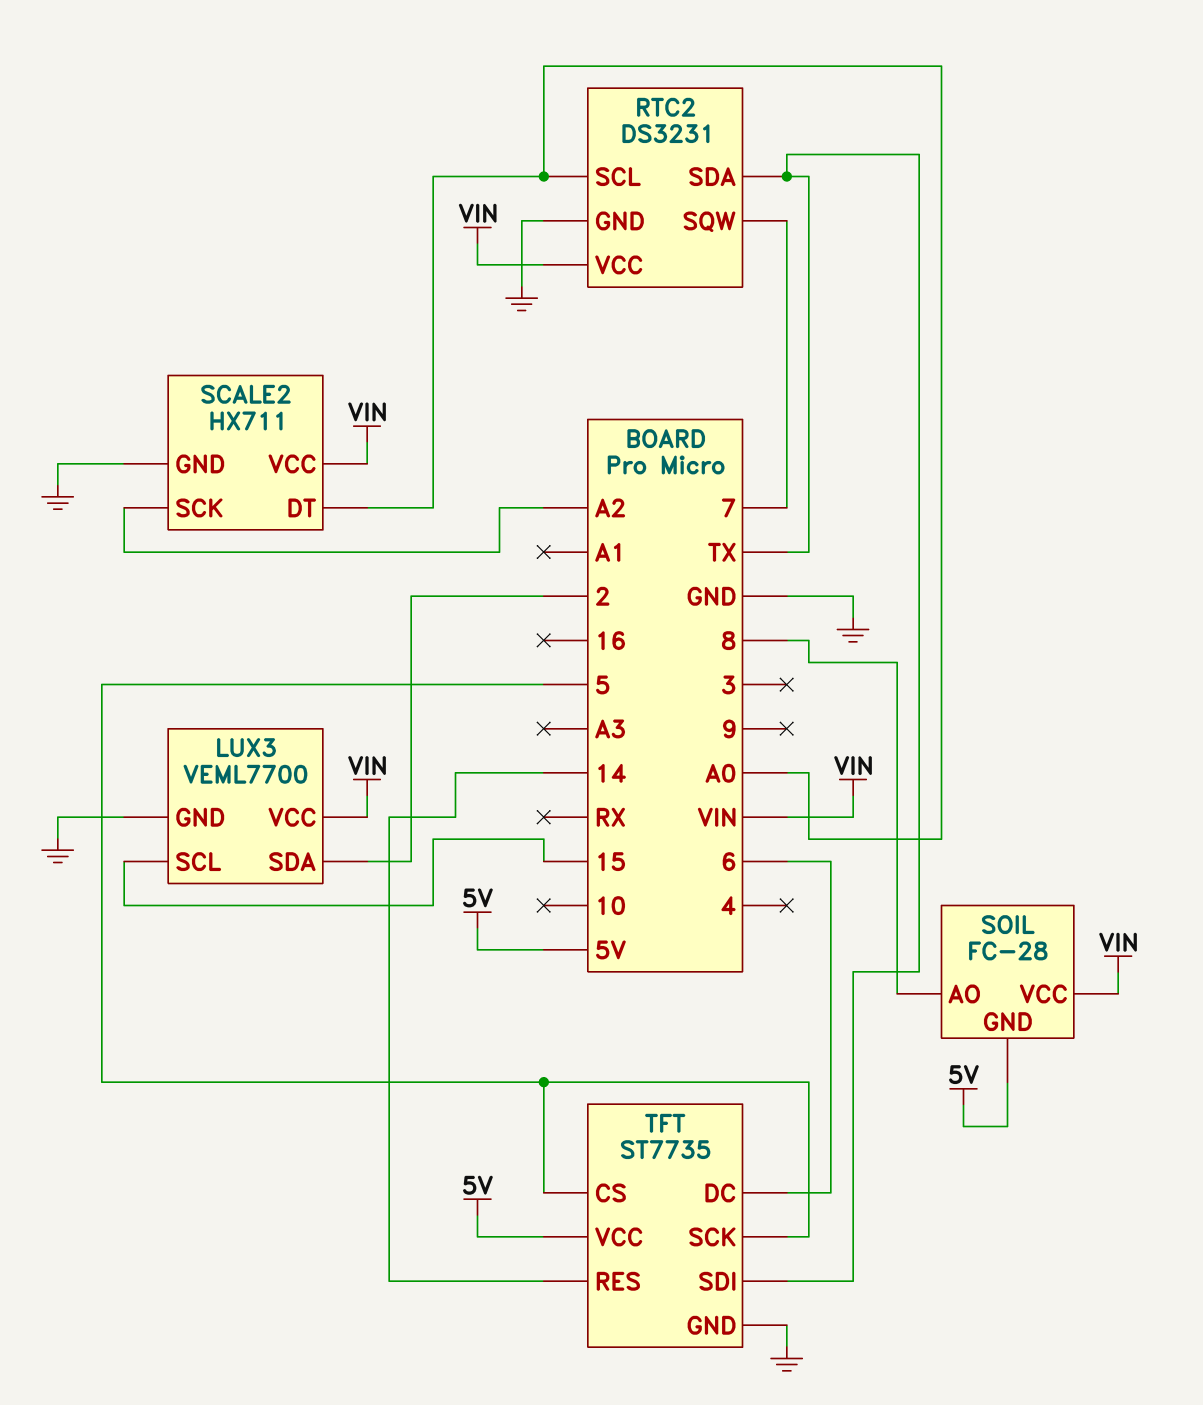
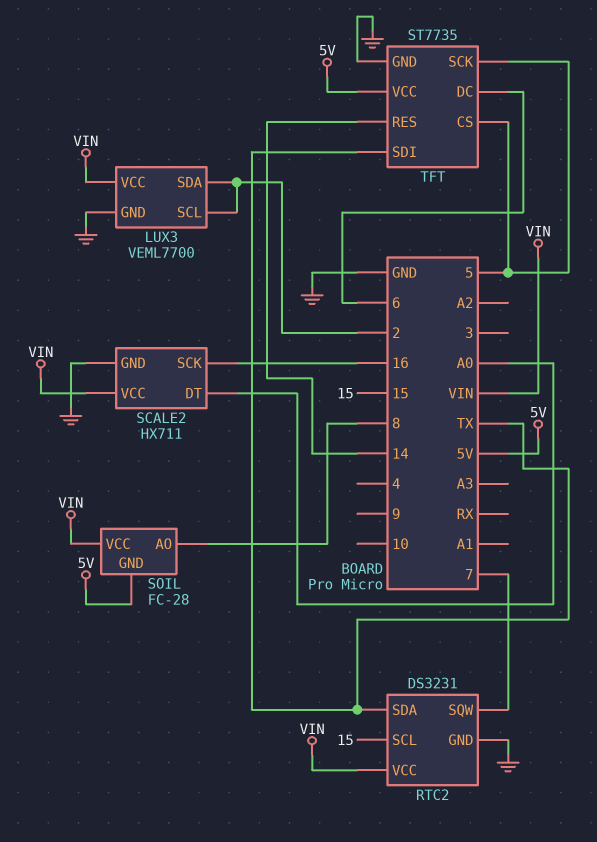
LUX3 pin SCL: 15 -> 2
RTC2 pin SCL: A0 -> 15
SCALE2 pin SCK: A2 -> 16

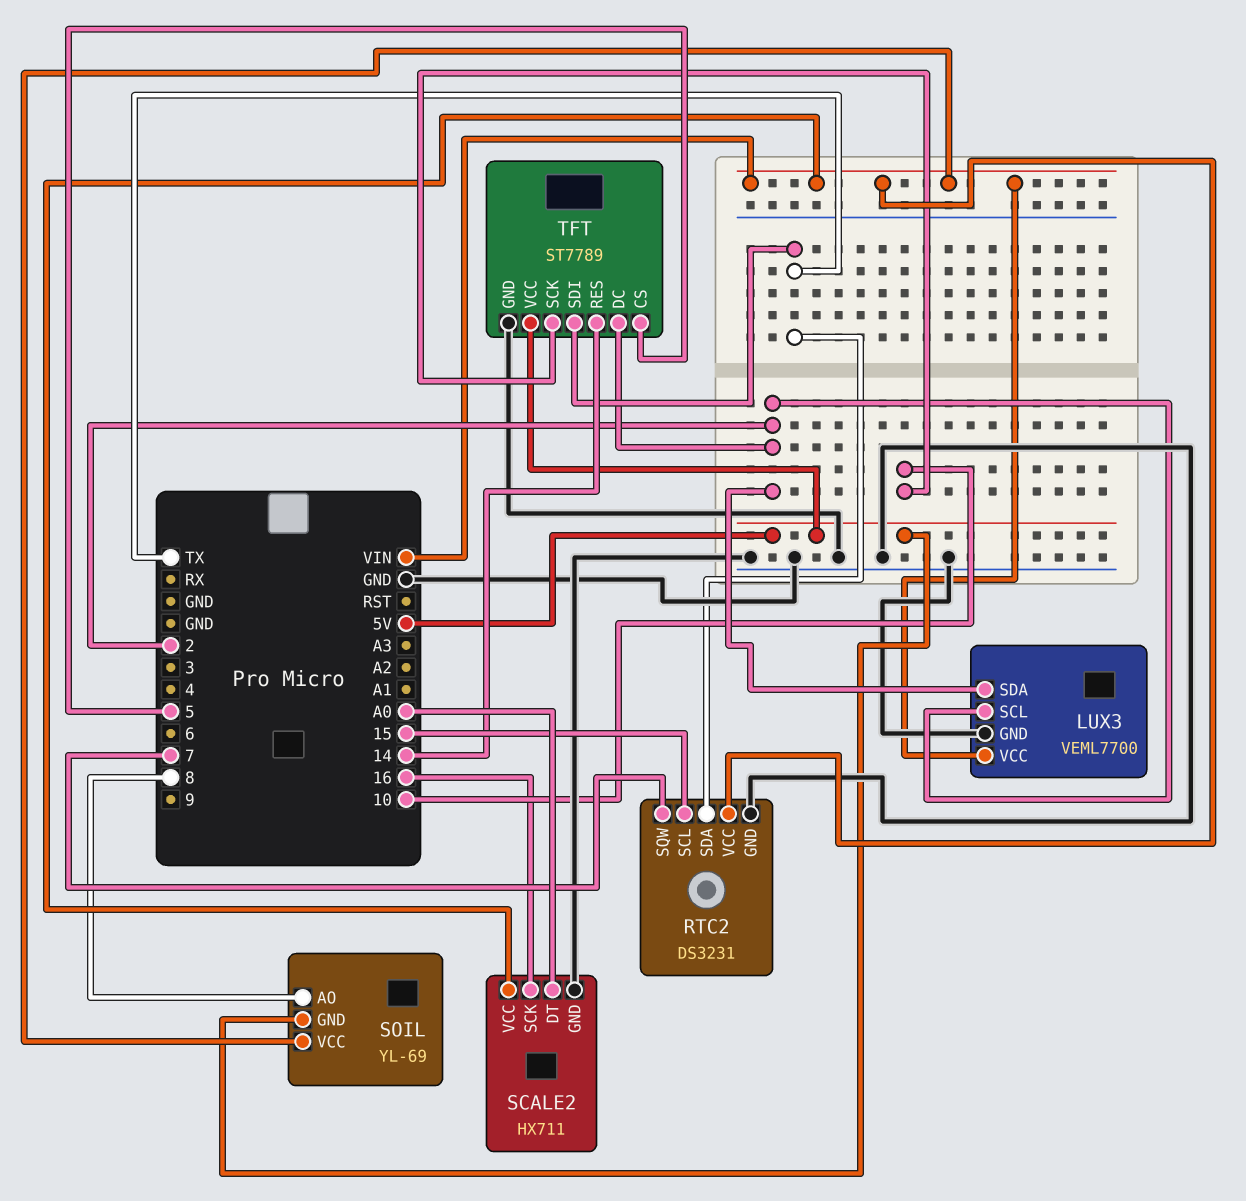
SOIL: FC-28 -> YL-69
TFT: ST7735 -> ST7789
TFT pin DC: 6 -> 2
TFT pin SCK: 5 -> 10

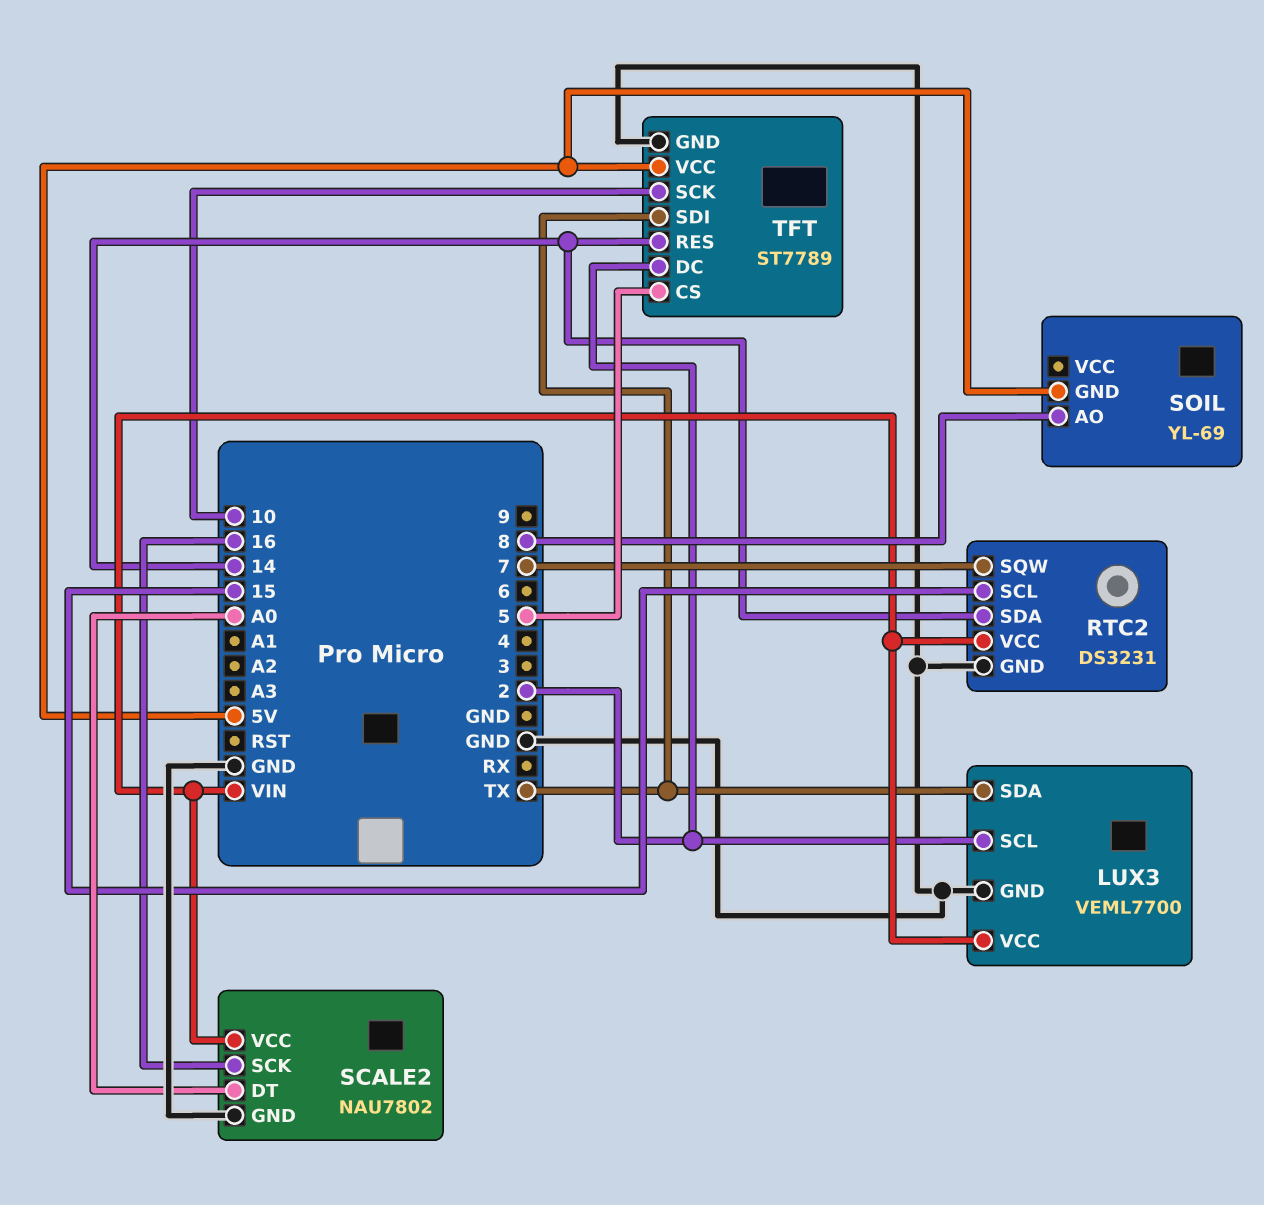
LUX3 pin SDA: 2 -> TX
RTC2 pin SDA: TX -> 14
SCALE2: HX711 -> NAU7802
SOIL pin VCC: VIN -> none

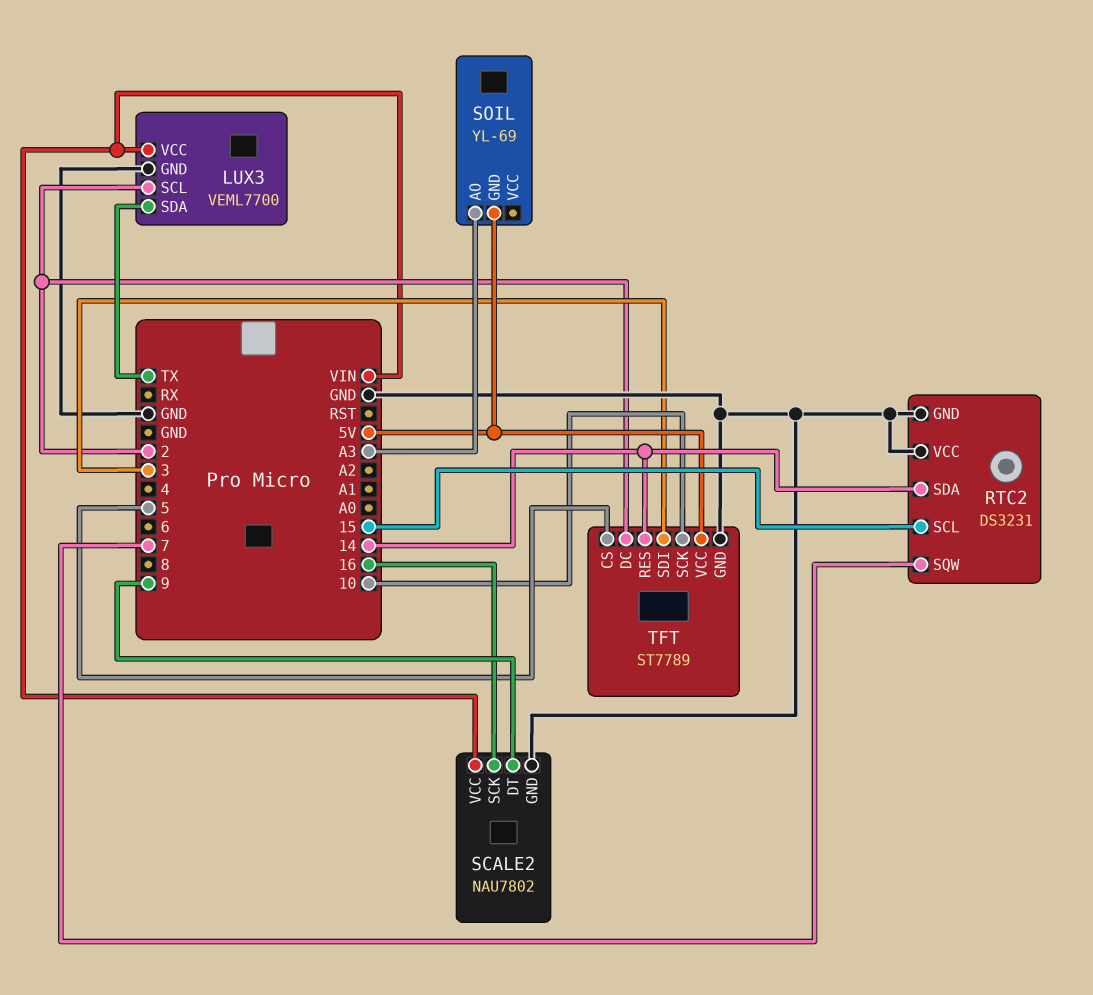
RTC2 pin VCC: VIN -> GND
SCALE2 pin DT: A0 -> 9
SOIL pin AO: 8 -> A3
TFT pin SDI: TX -> 3

